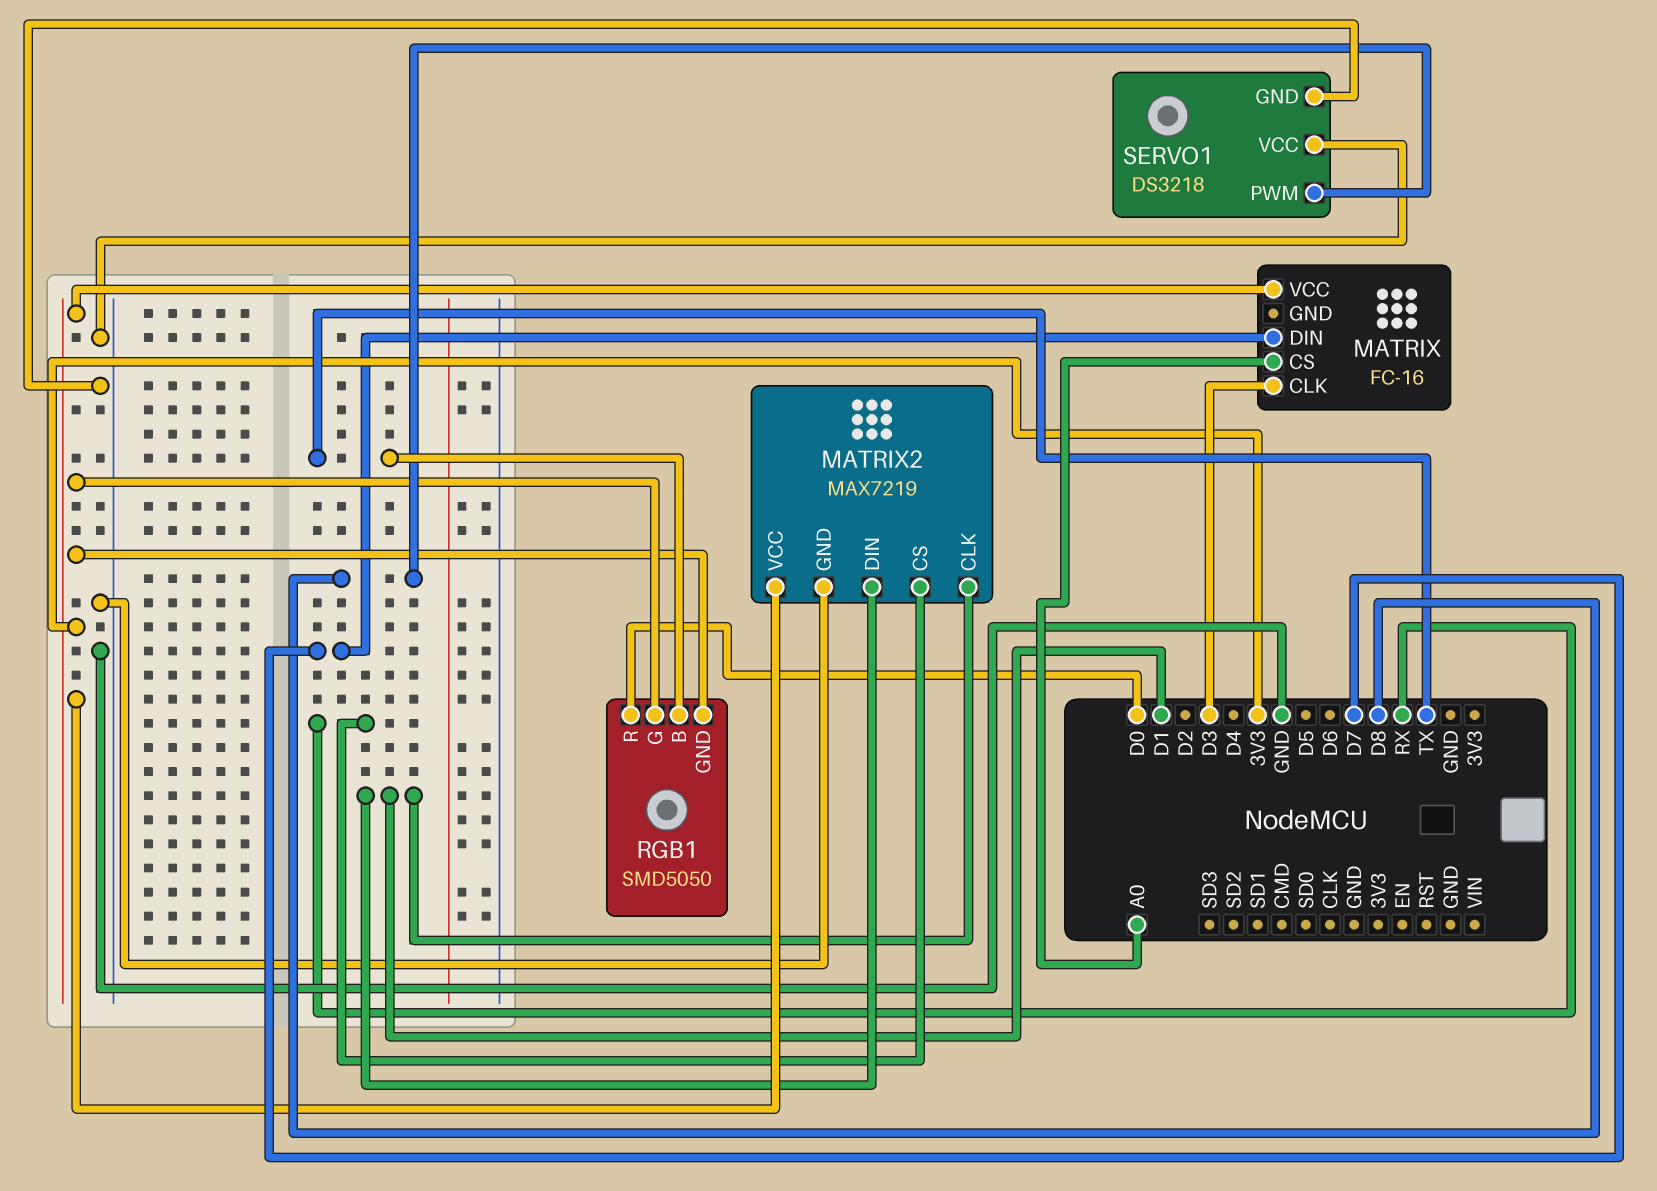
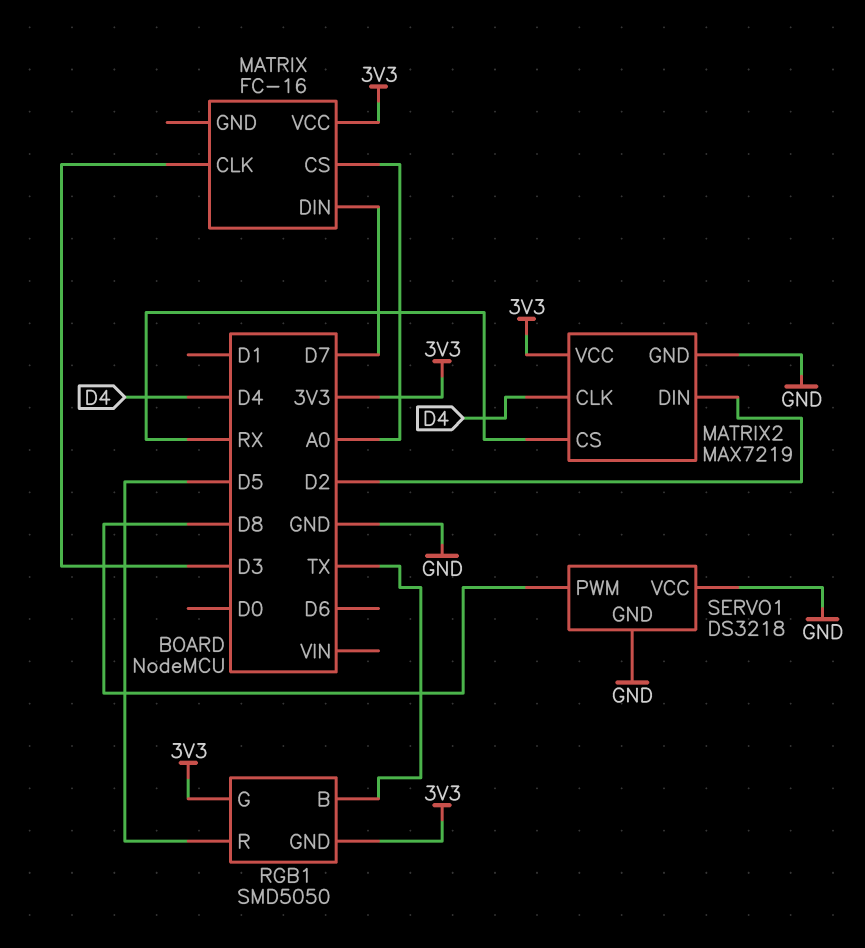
MATRIX2 pin CLK: D1 -> D4
MATRIX2 pin DIN: D1 -> D2
RGB1 pin R: D0 -> D5

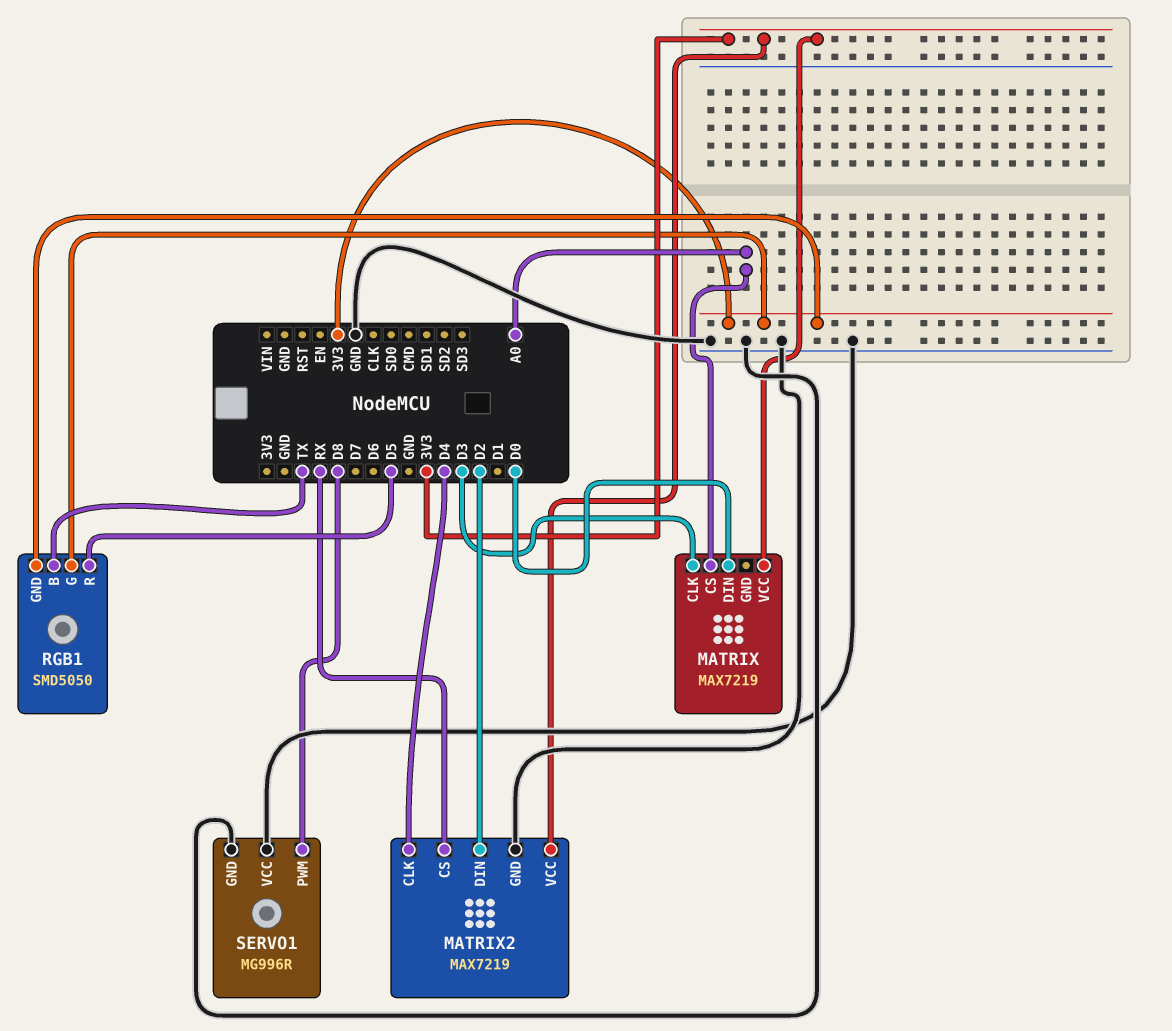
MATRIX: FC-16 -> MAX7219
MATRIX pin DIN: D7 -> D0
SERVO1: DS3218 -> MG996R

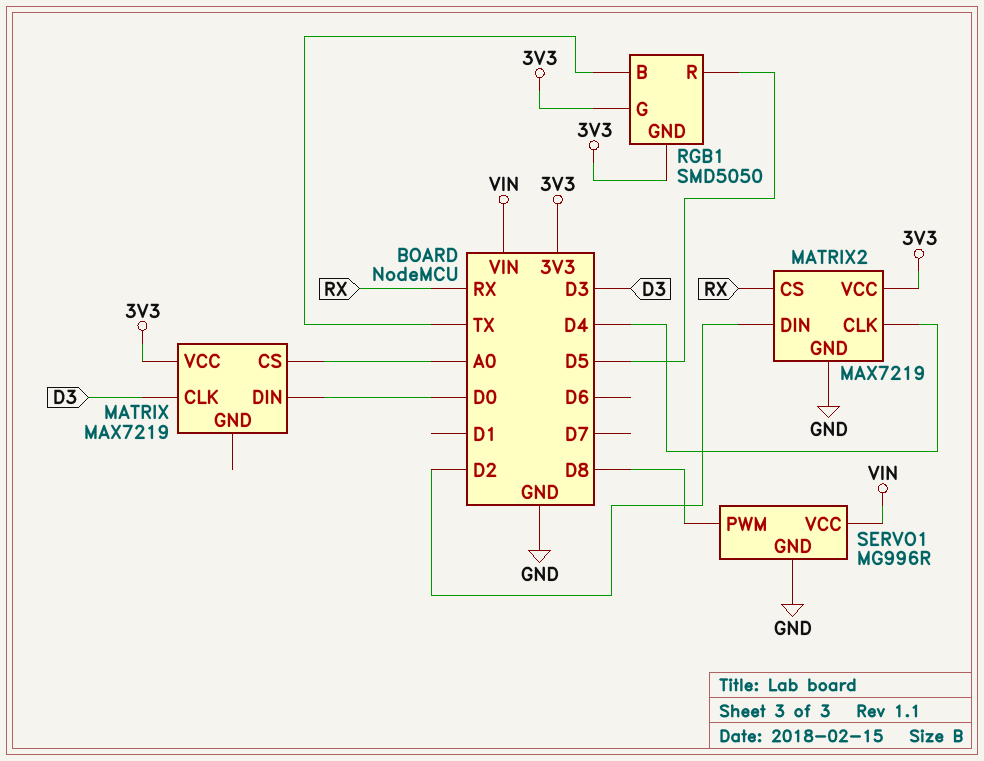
SERVO1 pin VCC: GND -> VIN

